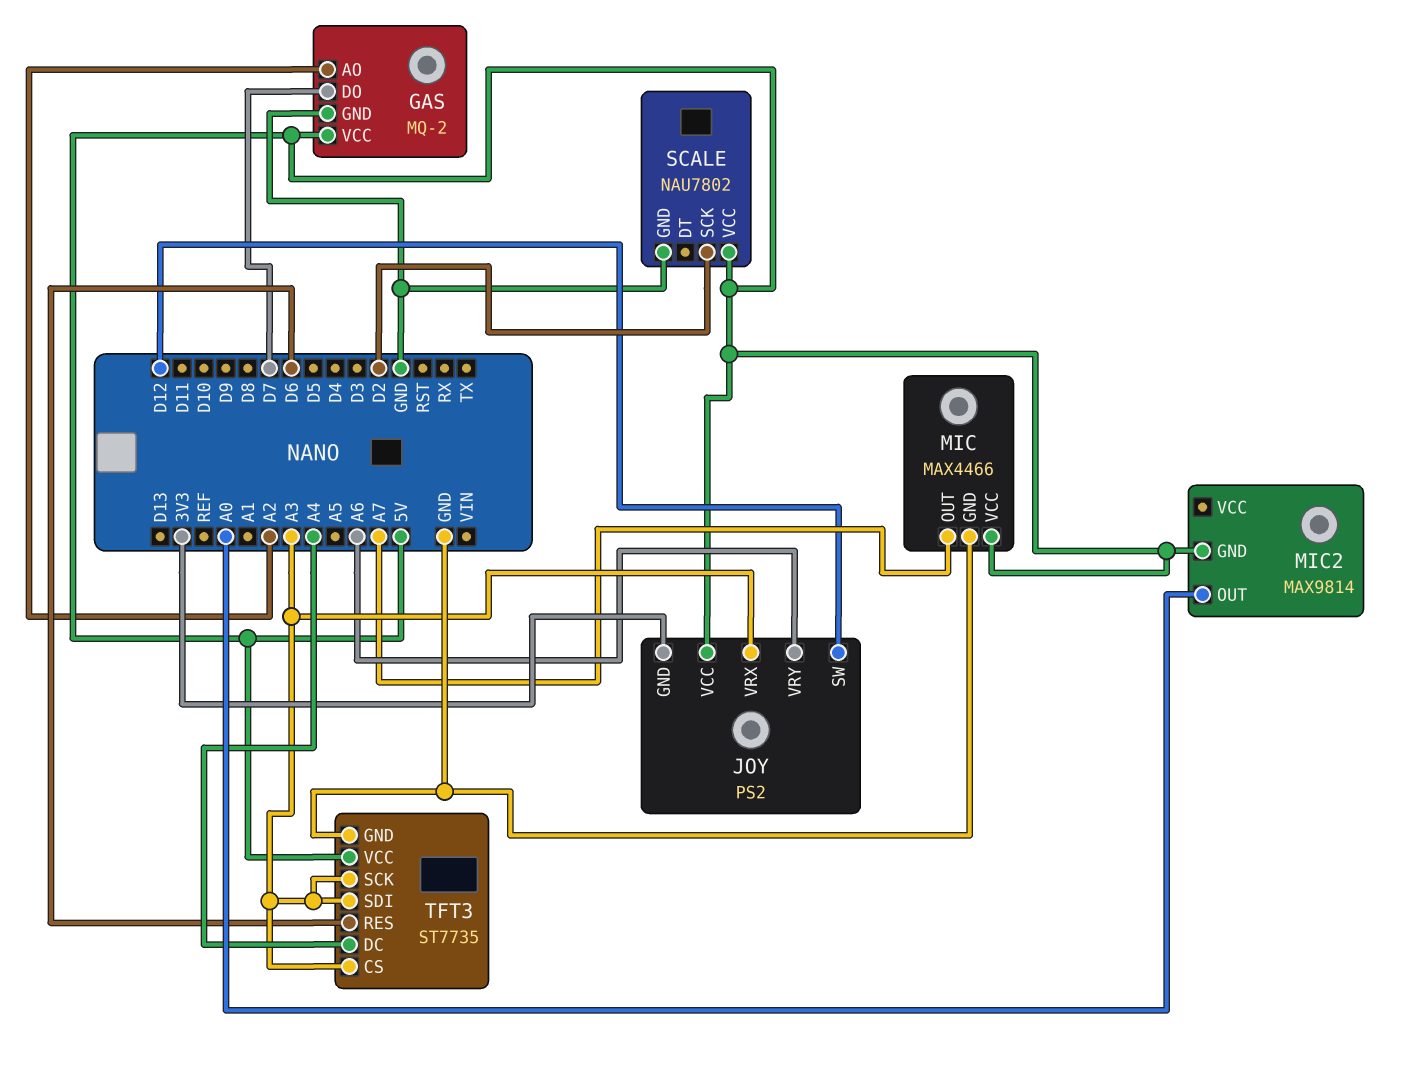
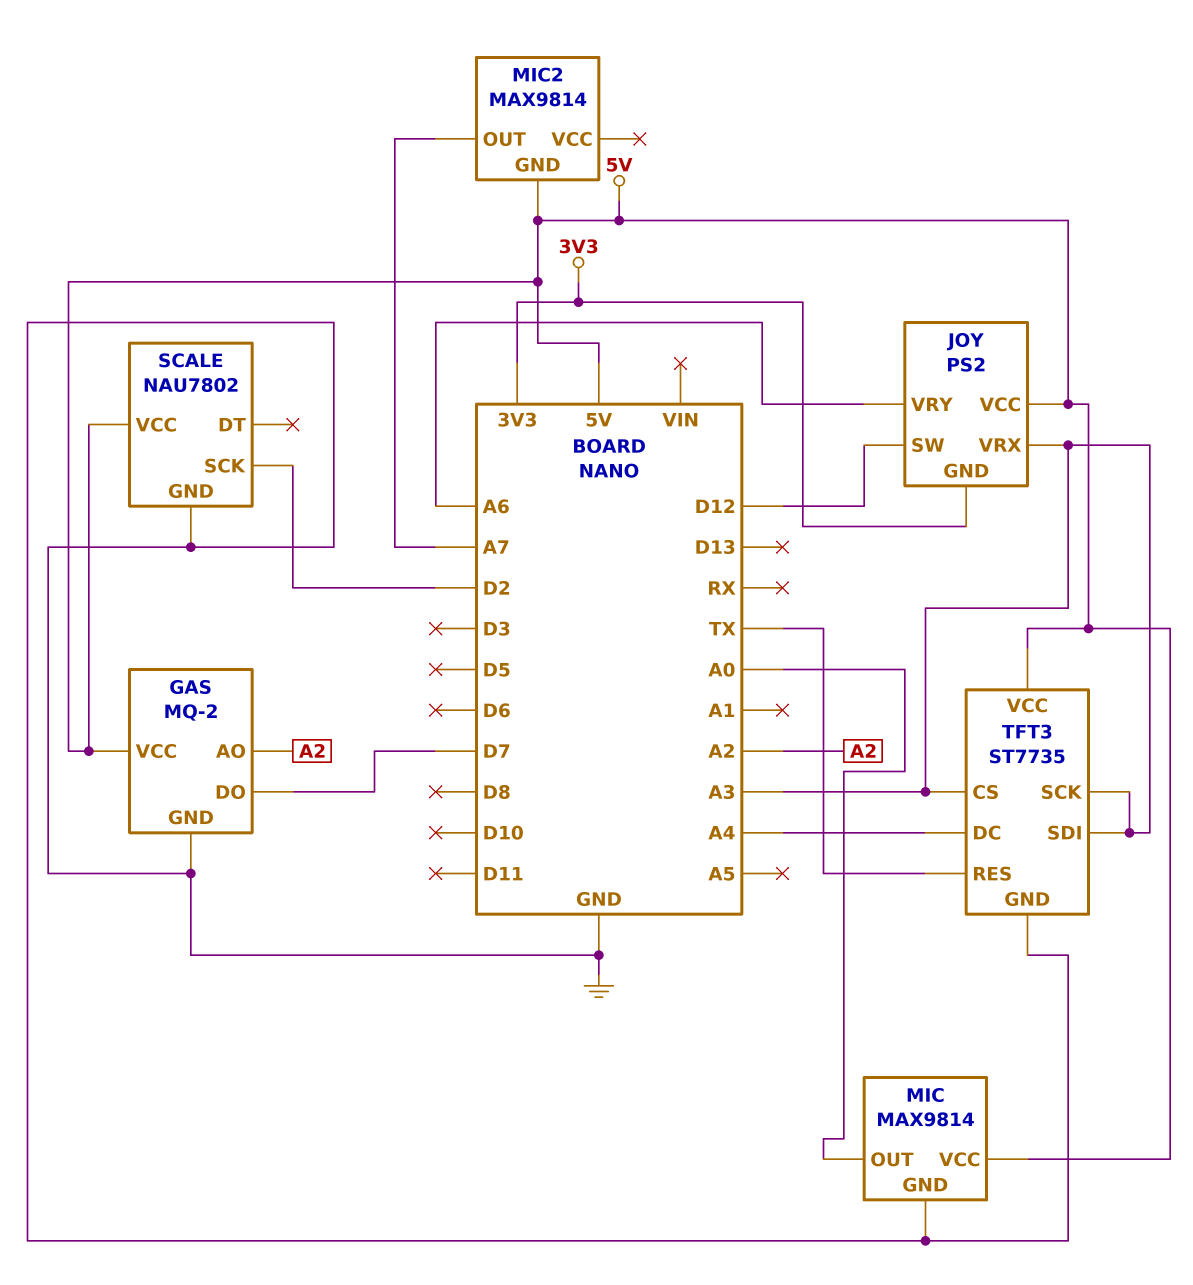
MIC: MAX4466 -> MAX9814
MIC pin OUT: A7 -> A0
MIC2 pin OUT: A0 -> A7
TFT3 pin RES: D6 -> TX

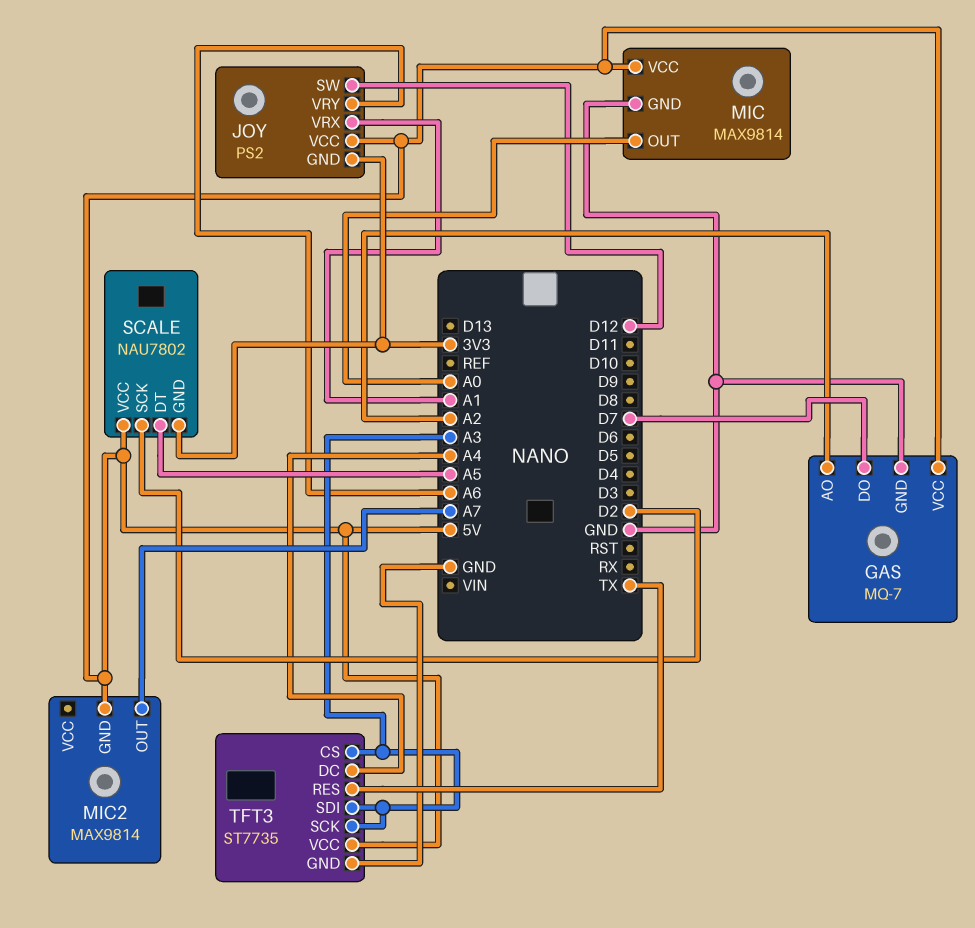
GAS: MQ-2 -> MQ-7
JOY pin VRX: A3 -> A1
SCALE pin DT: none -> A5
SCALE pin GND: GND -> 3V3

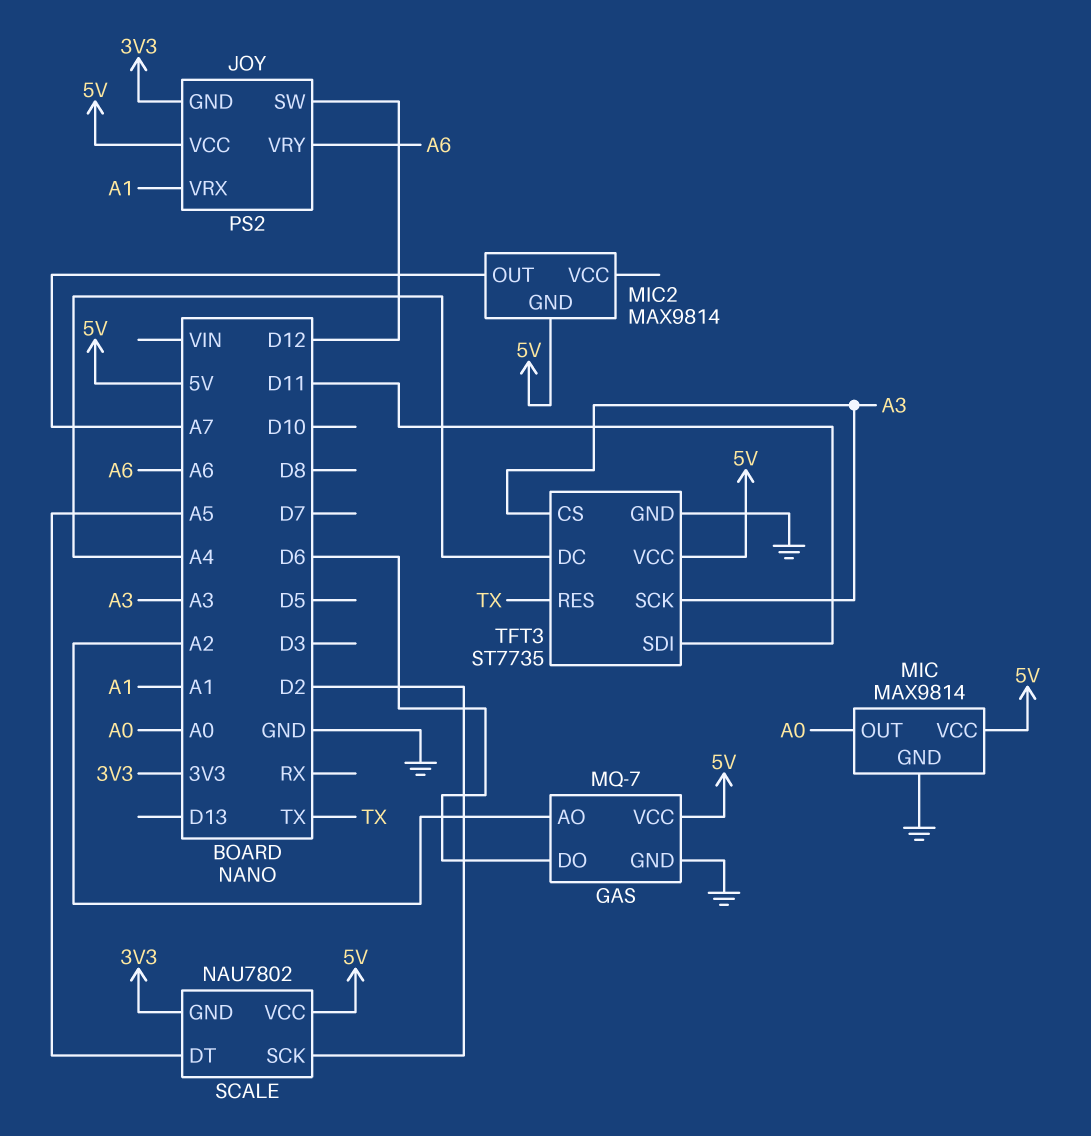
GAS pin DO: D7 -> D6
TFT3 pin SDI: A3 -> D11

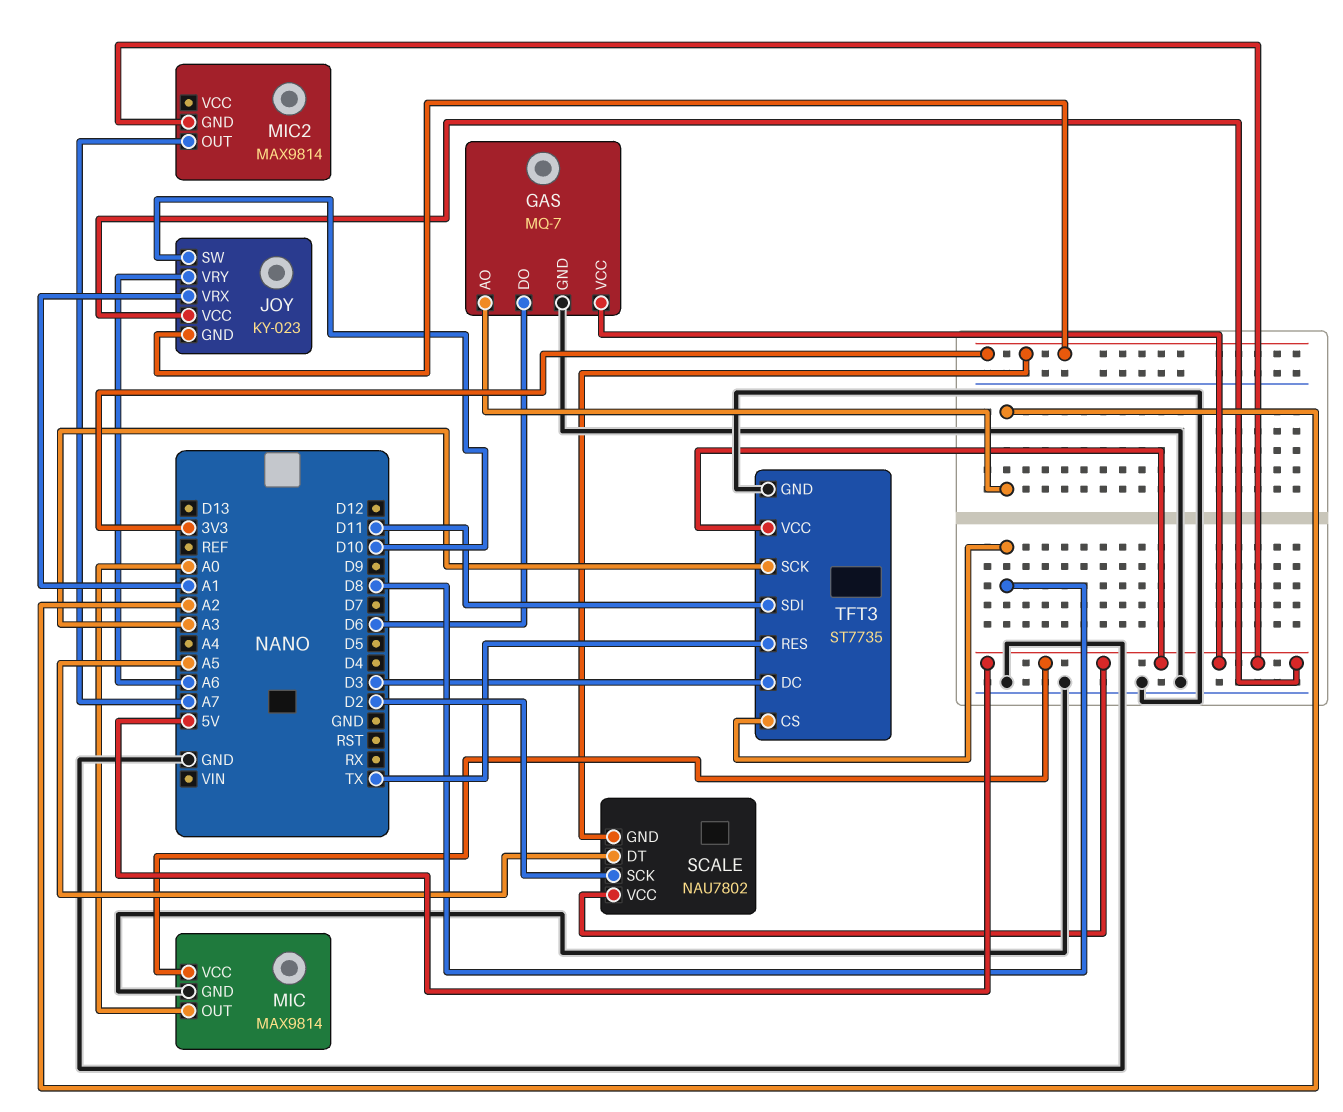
JOY: PS2 -> KY-023
JOY pin SW: D12 -> D10
TFT3 pin CS: A3 -> D8
TFT3 pin DC: A4 -> D3

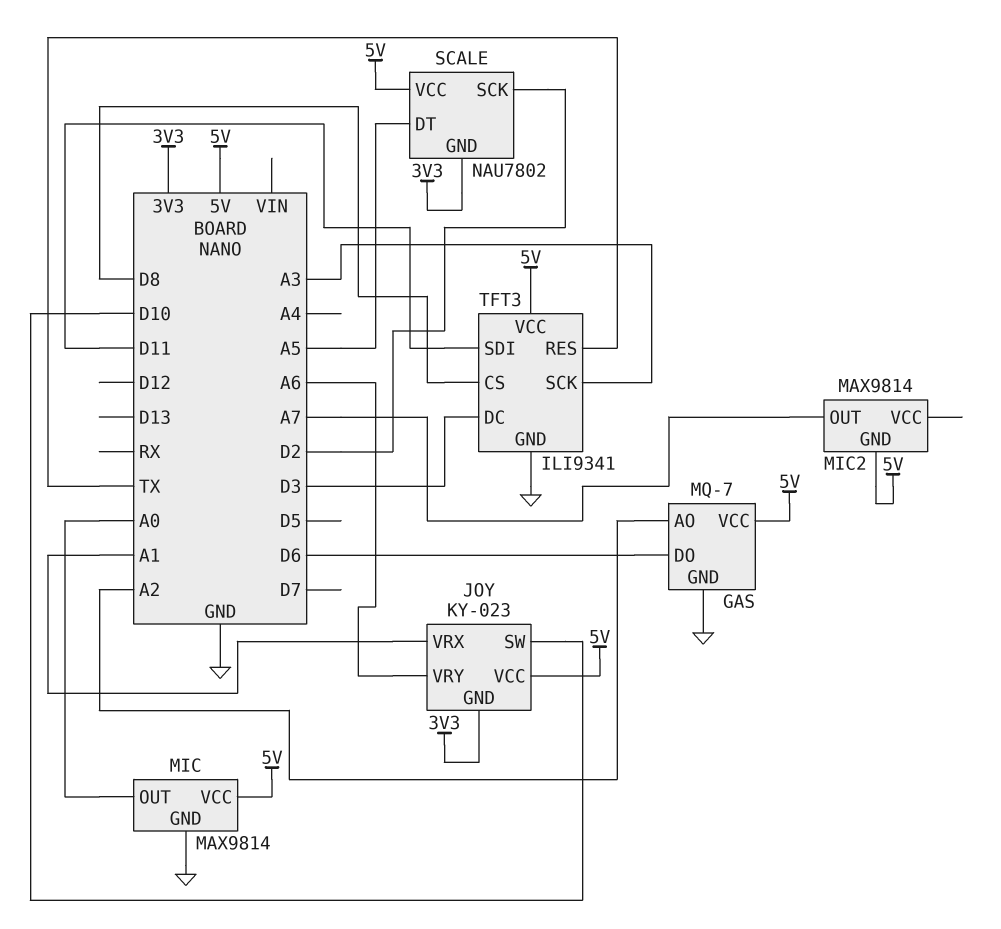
TFT3: ST7735 -> ILI9341

